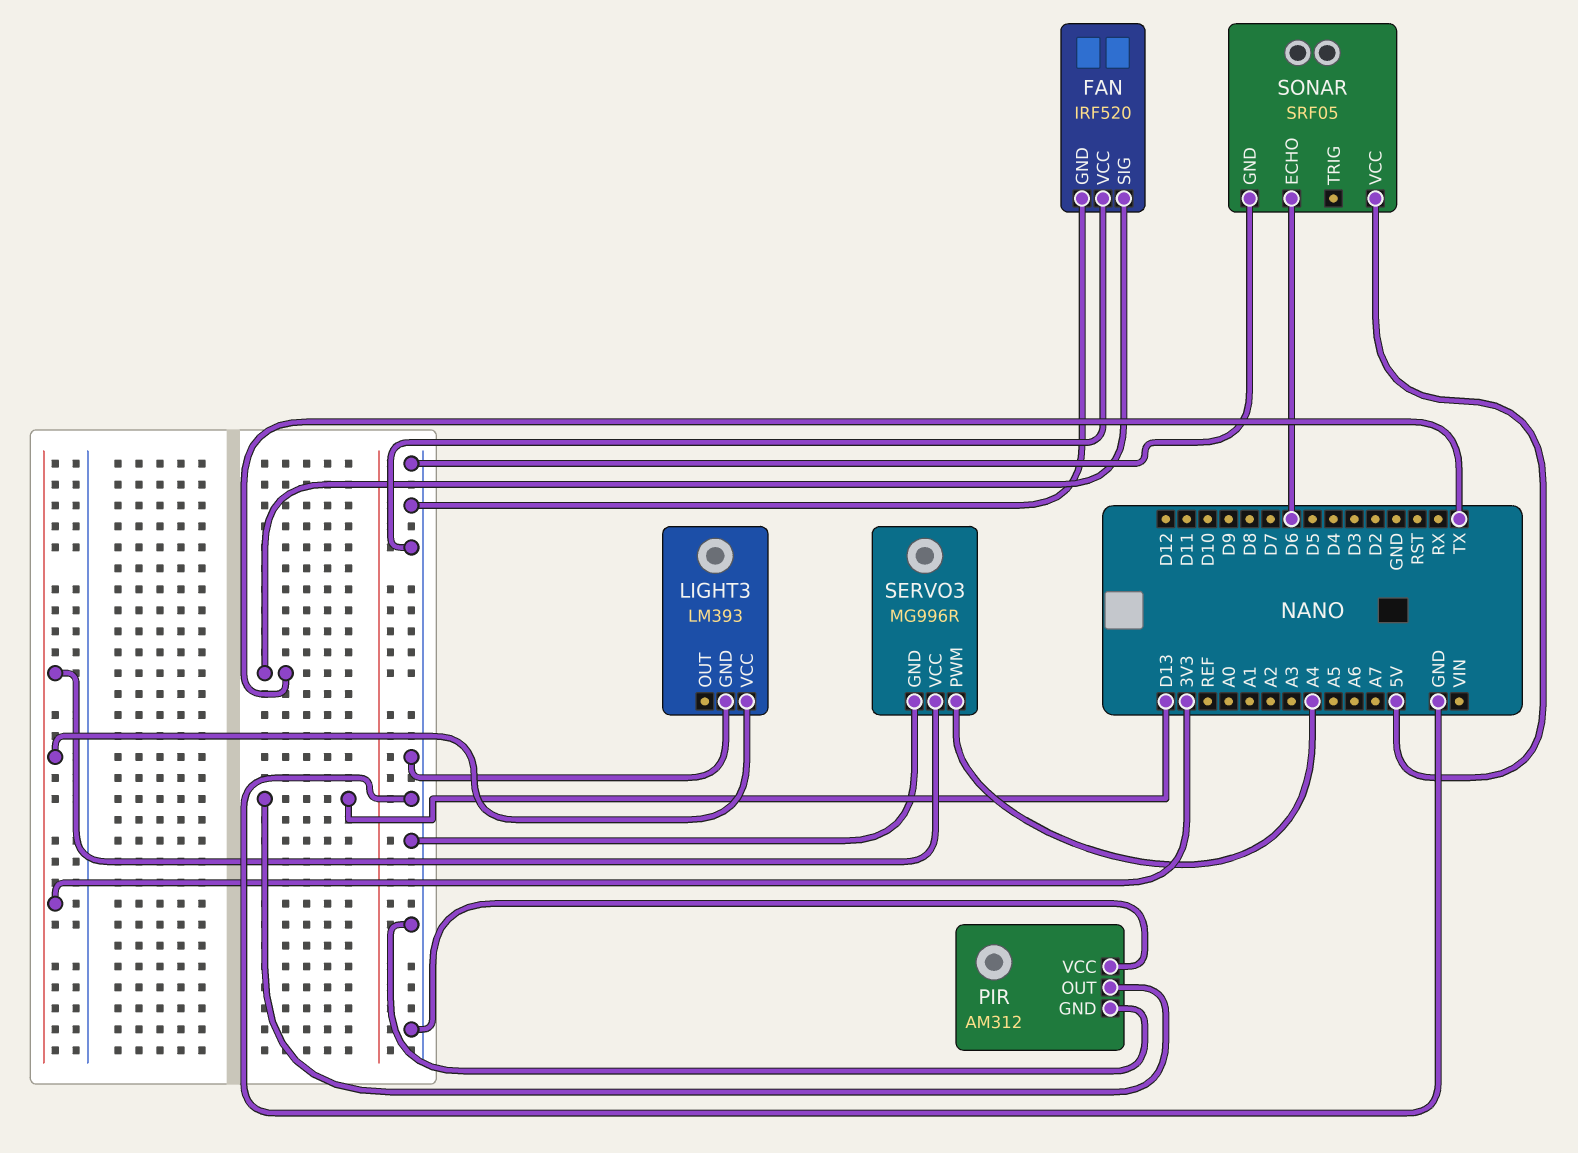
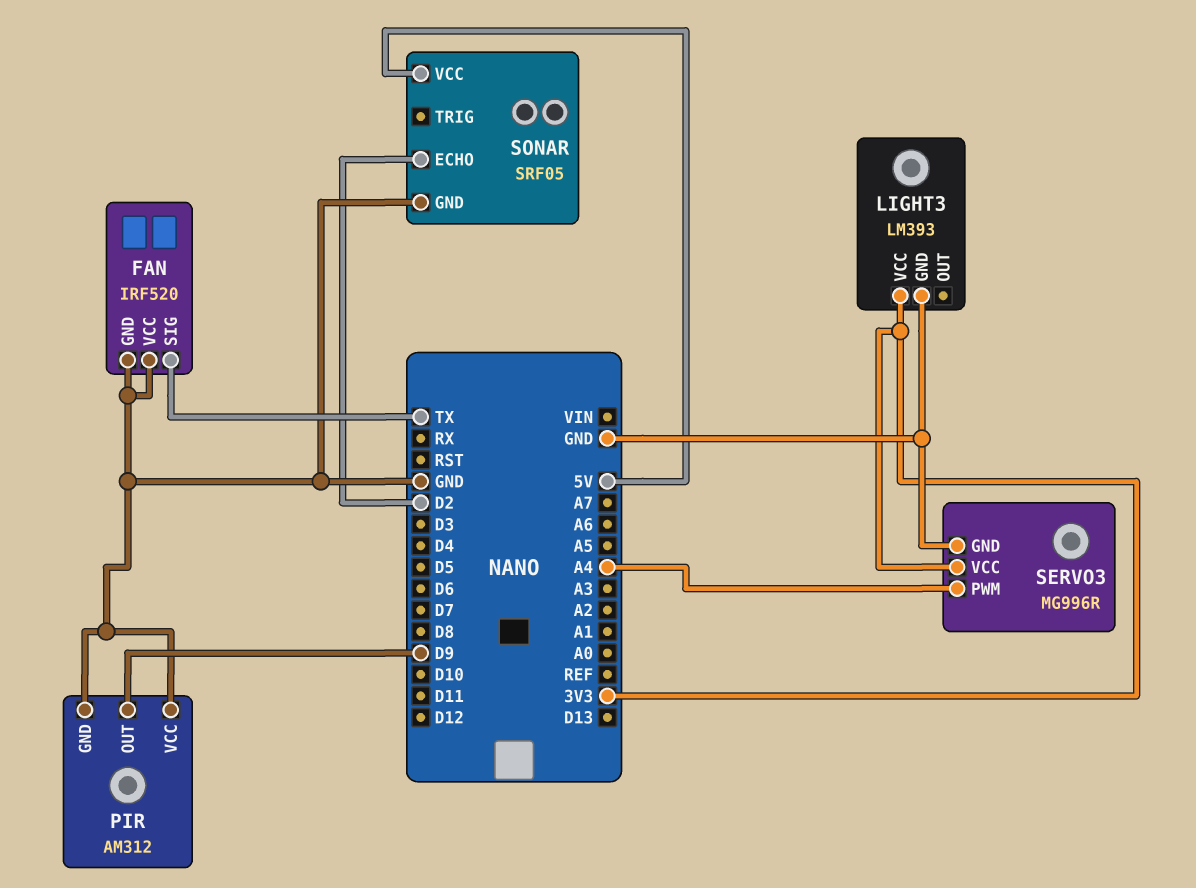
PIR pin OUT: D13 -> D9
SONAR pin ECHO: D6 -> D2

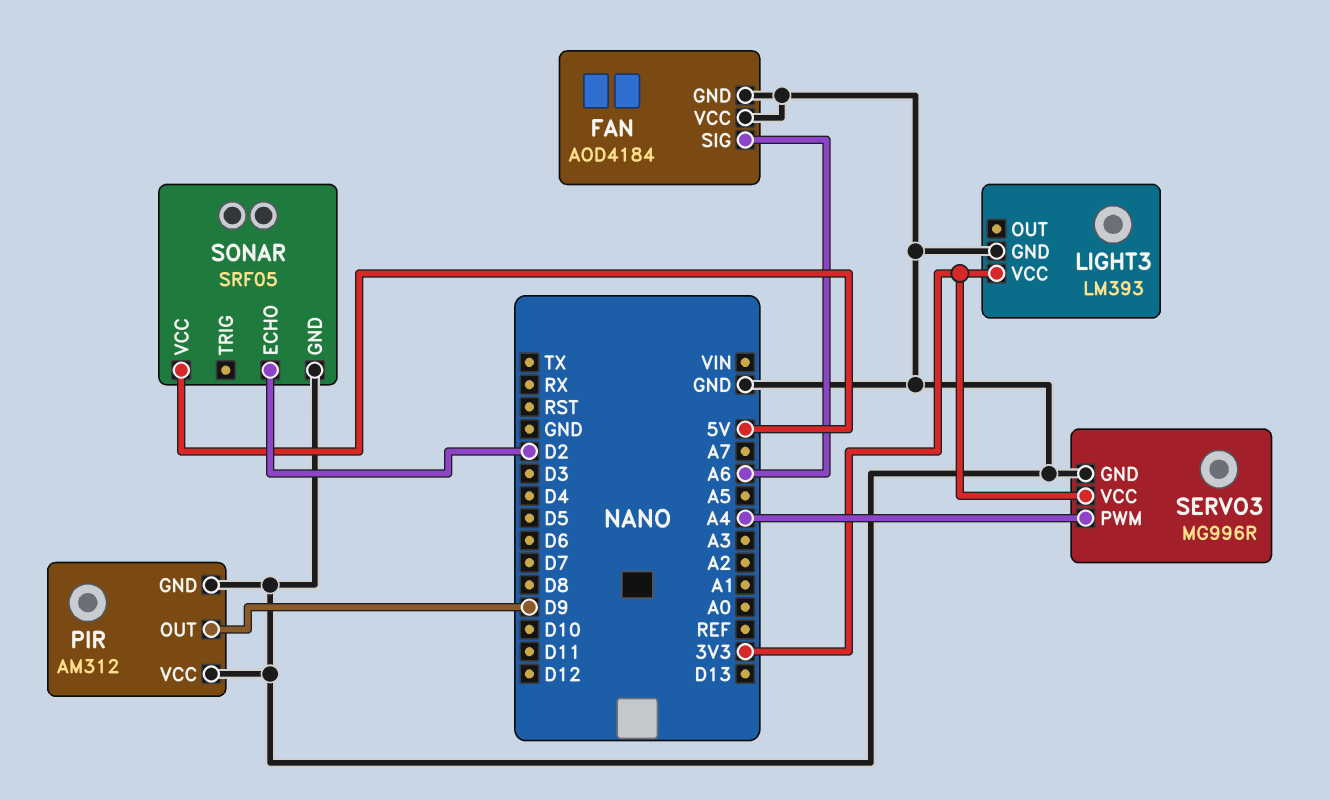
FAN: IRF520 -> AOD4184
FAN pin SIG: TX -> A6

